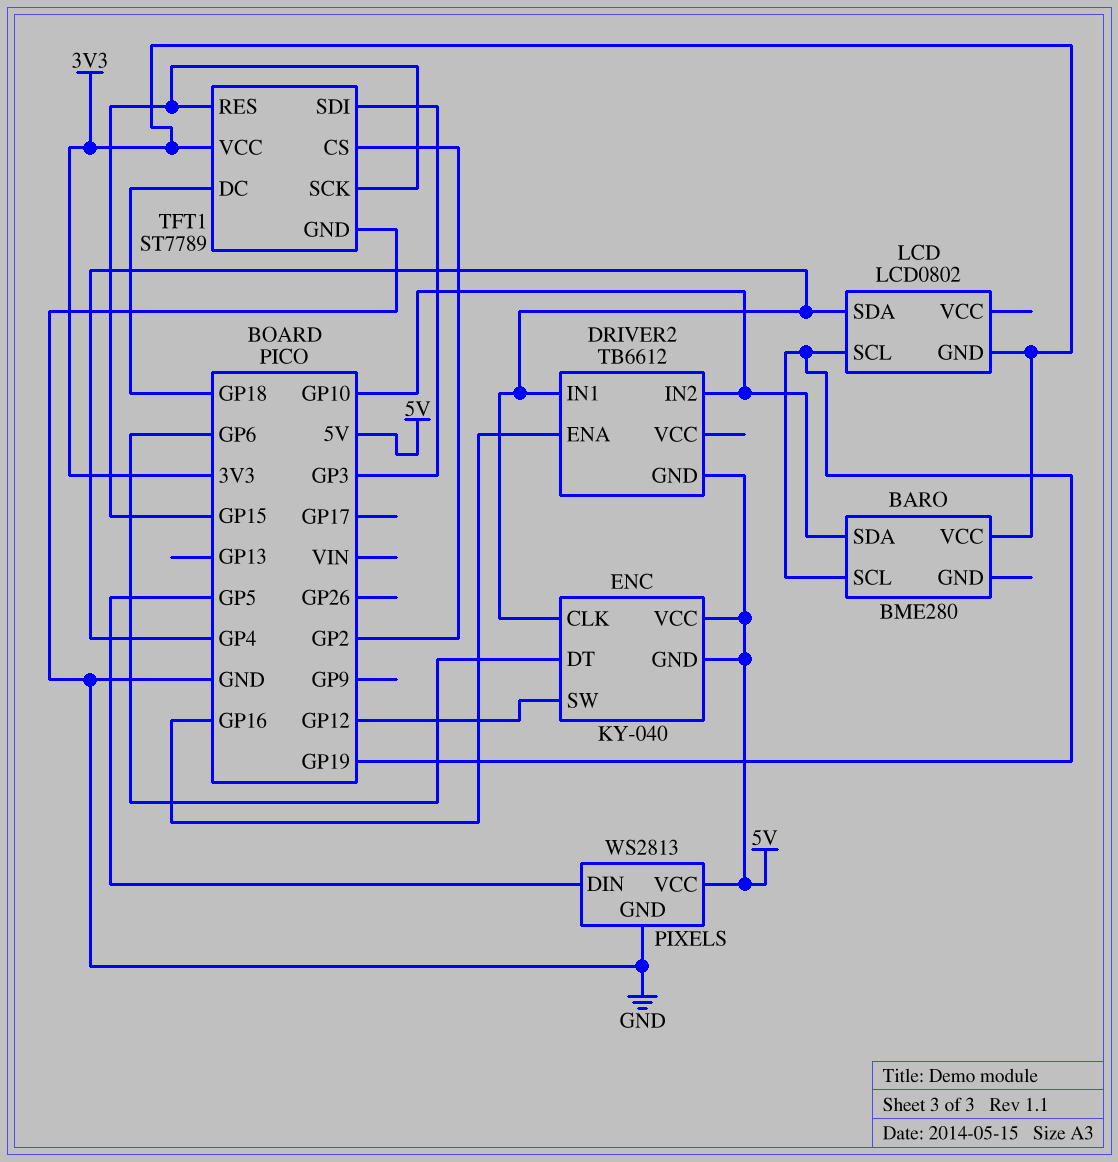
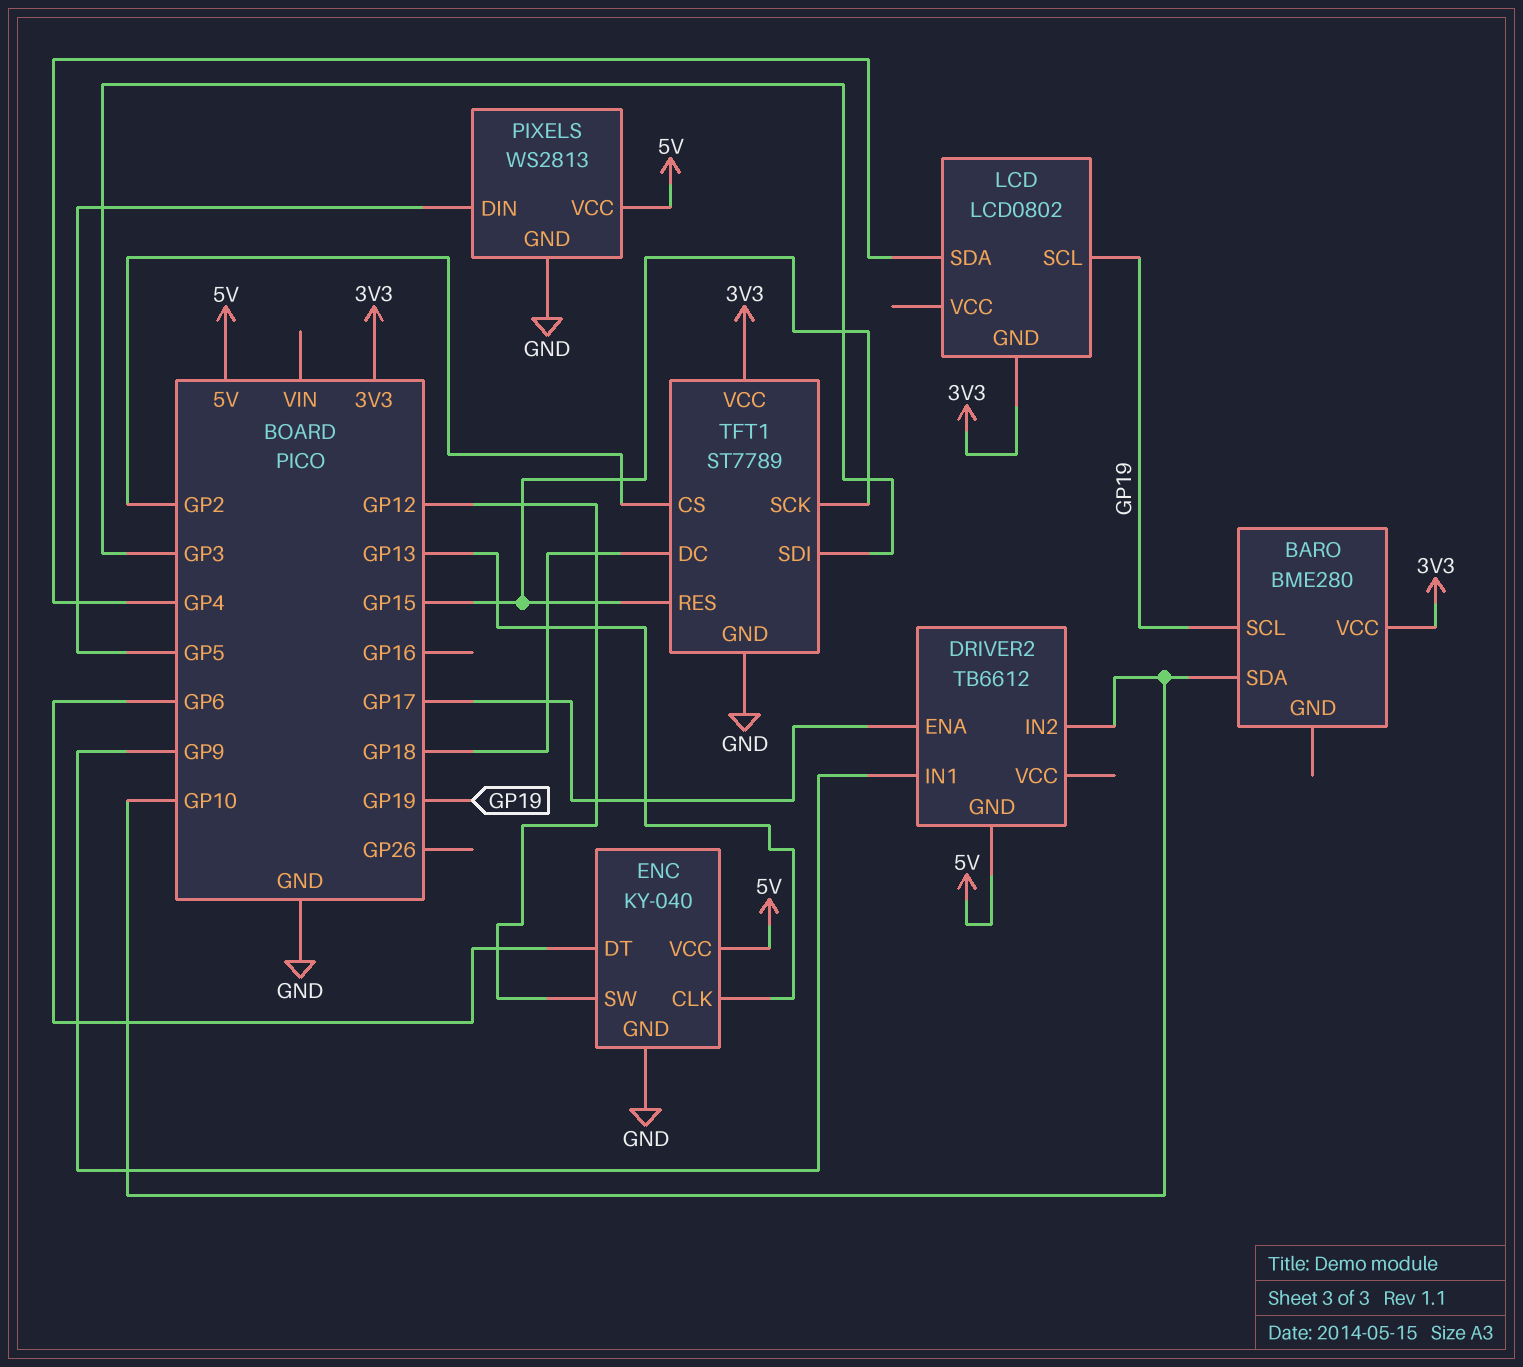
DRIVER2 pin ENA: GP16 -> GP17
DRIVER2 pin IN1: GP4 -> GP9
ENC pin CLK: GP4 -> GP13
ENC pin GND: 5V -> GND

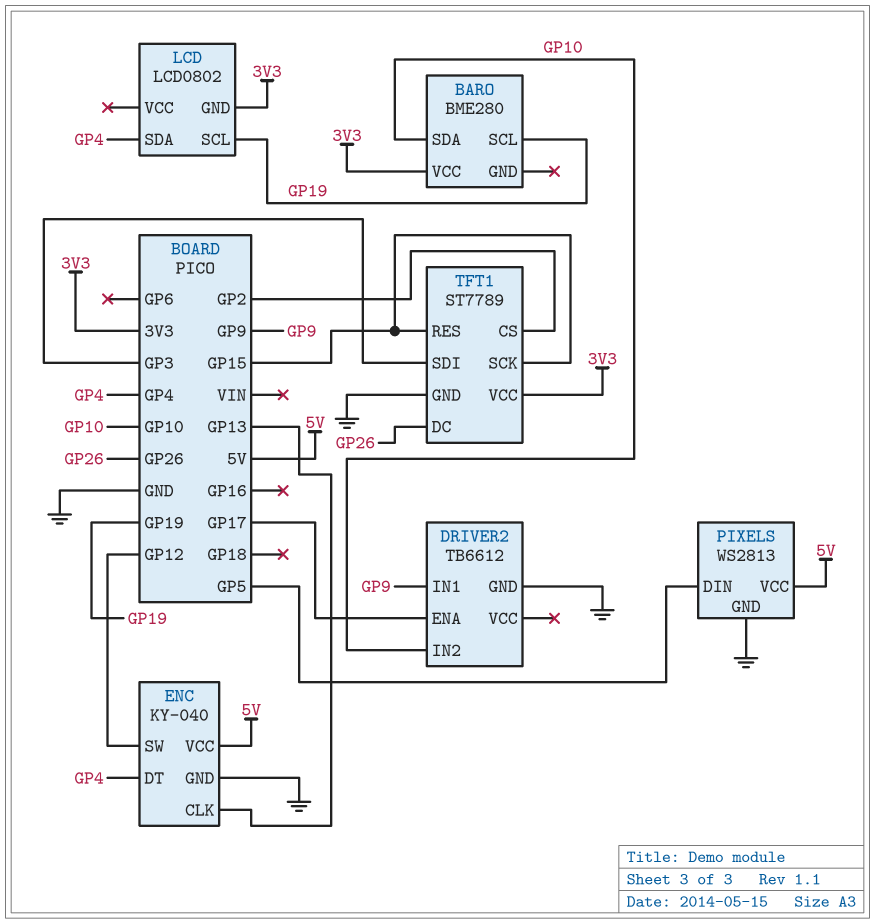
DRIVER2 pin GND: 5V -> GND
ENC pin DT: GP6 -> GP4
TFT1 pin DC: GP18 -> GP26

